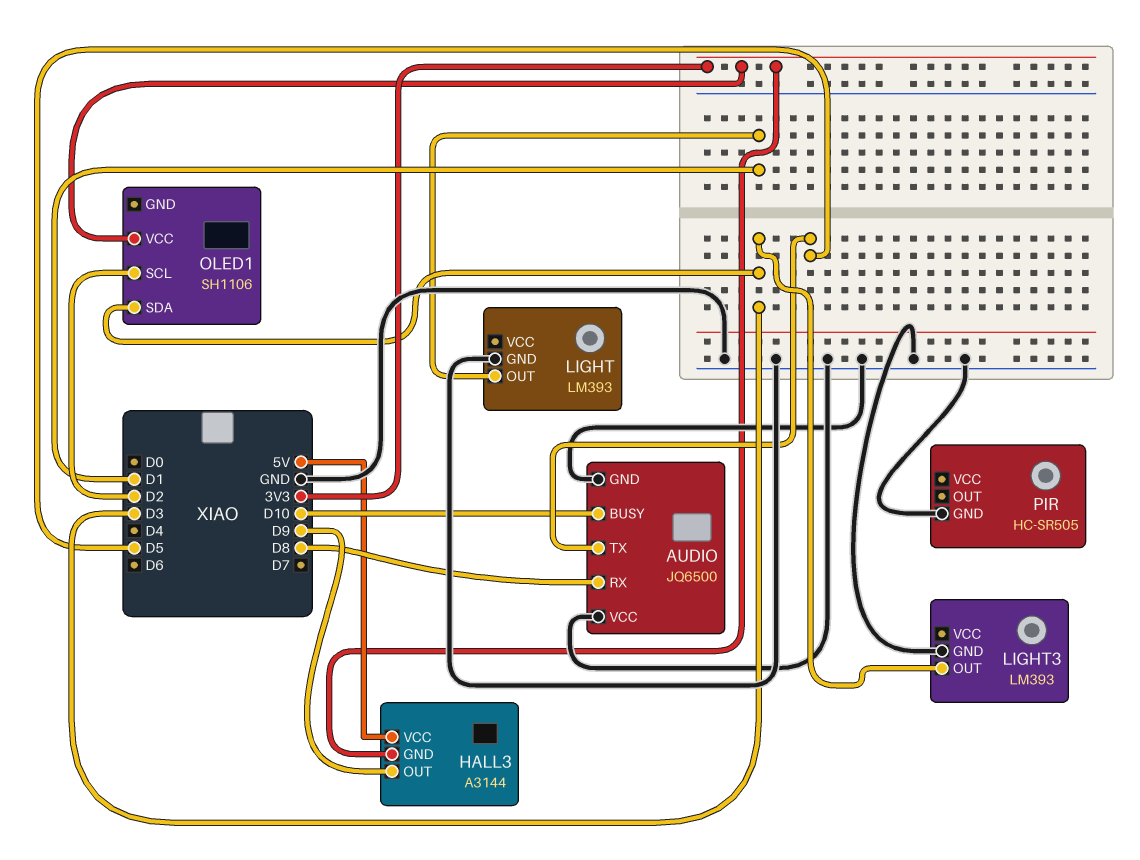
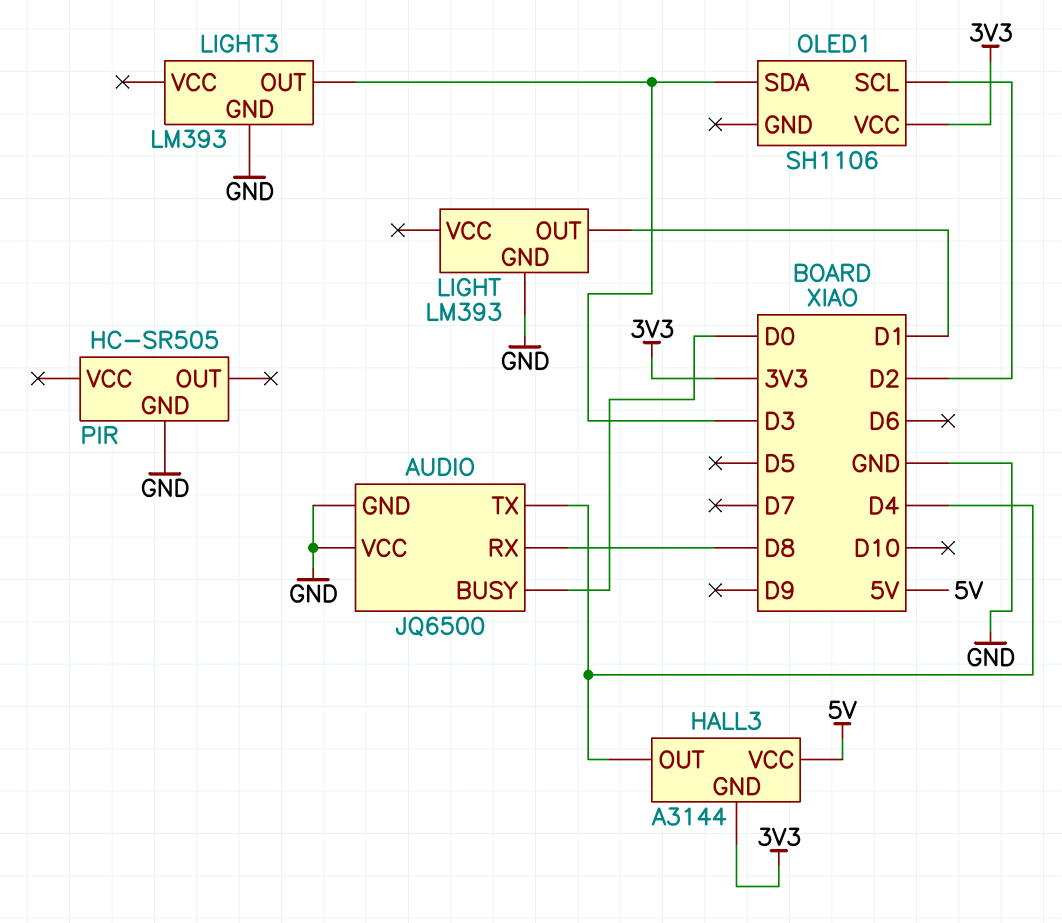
AUDIO pin BUSY: D10 -> D0
AUDIO pin TX: D5 -> D4
HALL3 pin OUT: D9 -> D4

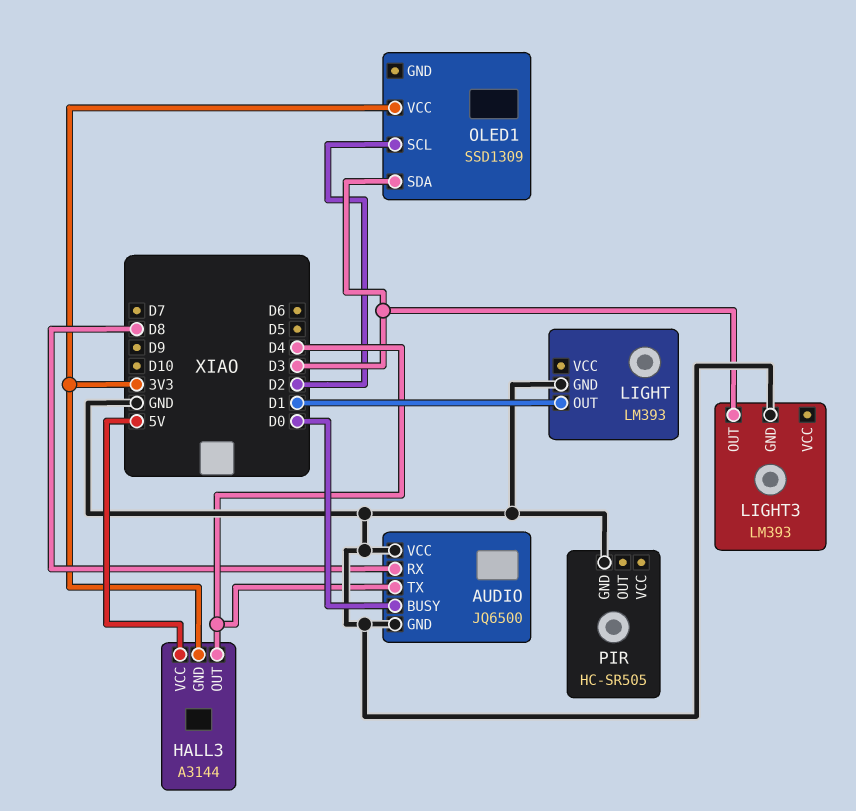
OLED1: SH1106 -> SSD1309

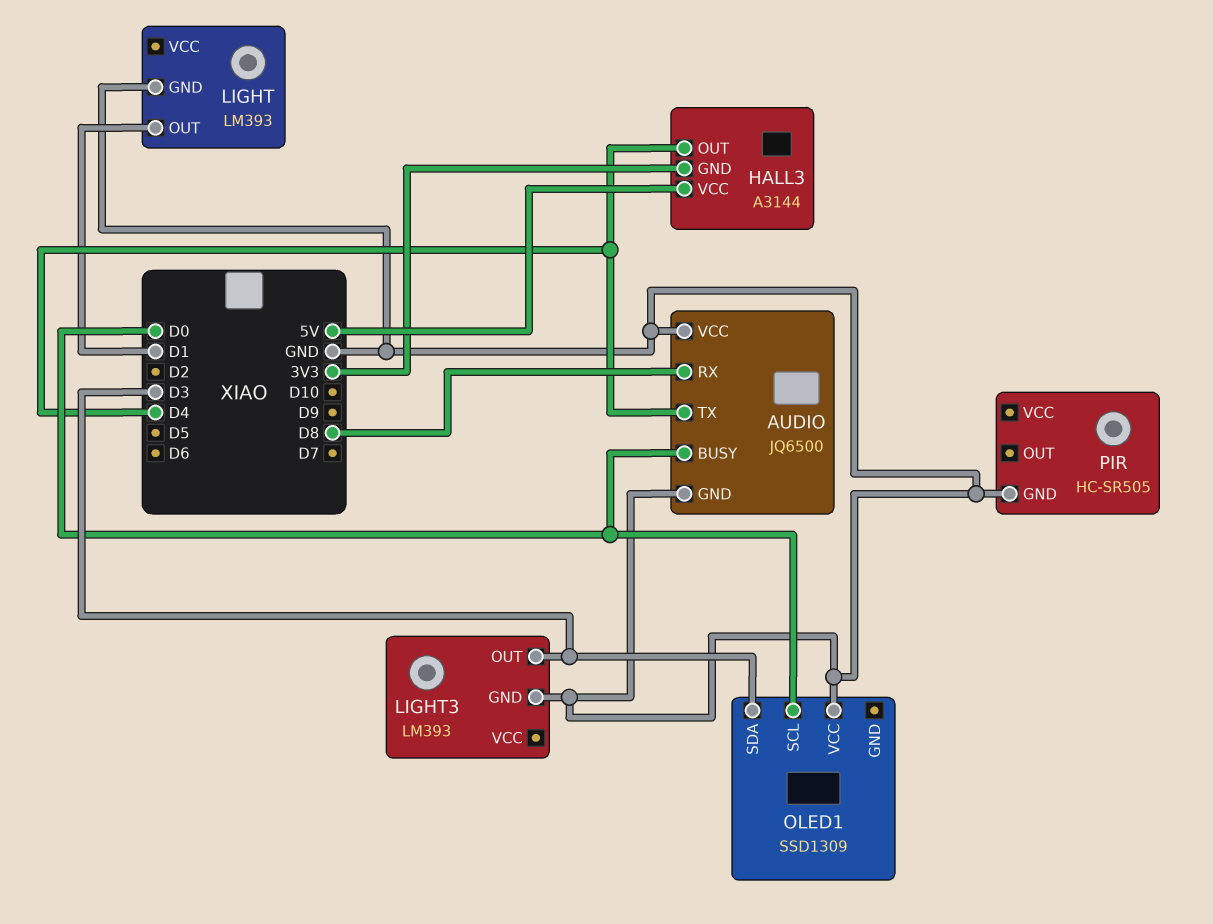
OLED1 pin SCL: D2 -> D0
OLED1 pin VCC: 3V3 -> GND

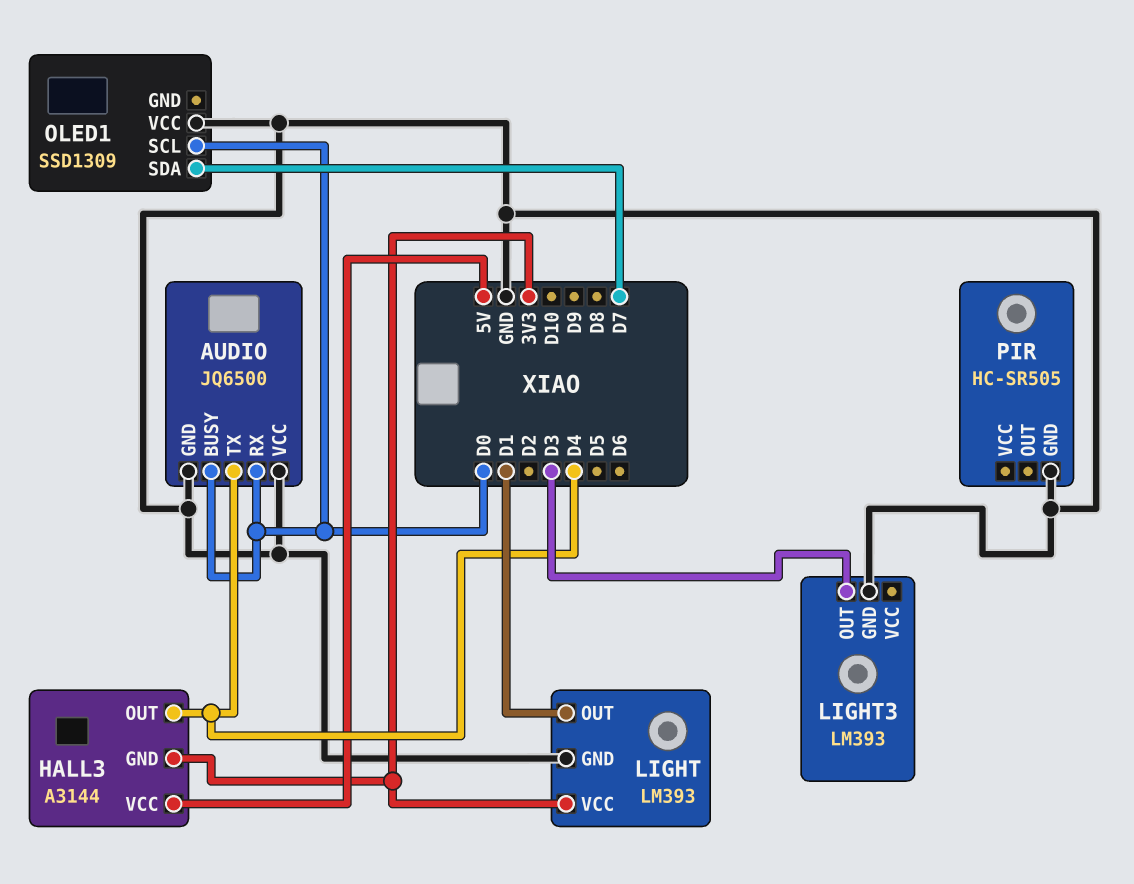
AUDIO pin RX: D8 -> D0
LIGHT pin VCC: none -> 3V3
OLED1 pin SDA: D3 -> D7

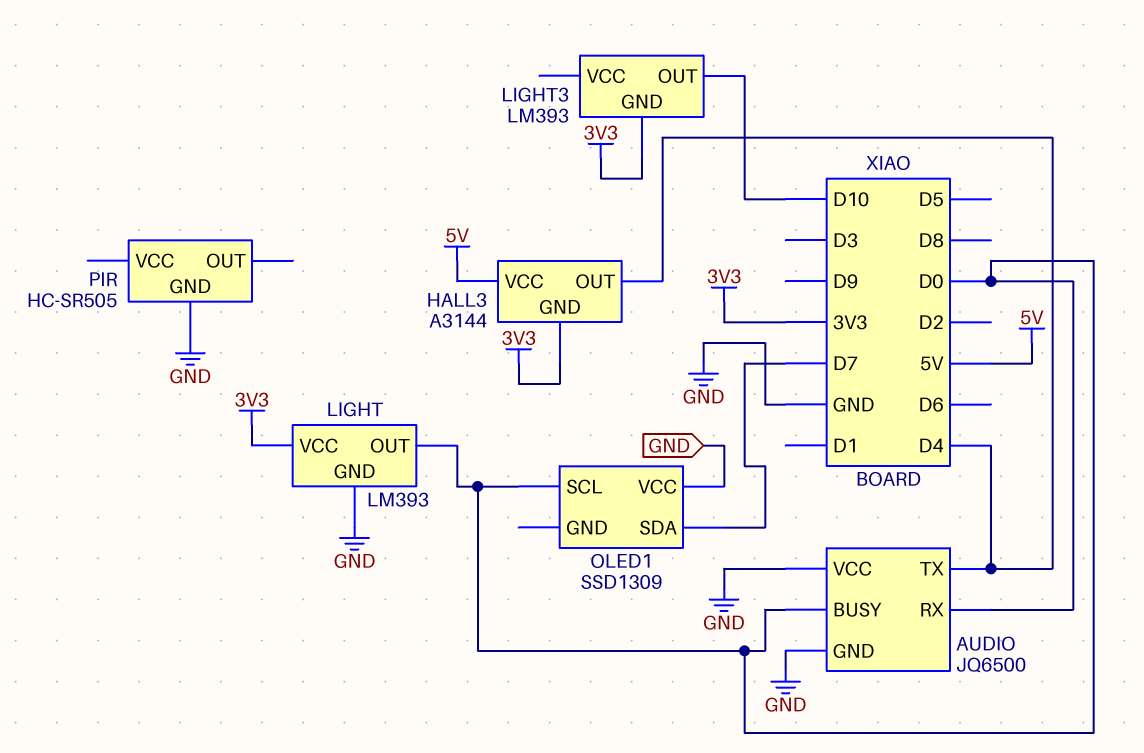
LIGHT pin OUT: D1 -> D0
LIGHT3 pin GND: GND -> 3V3
LIGHT3 pin OUT: D3 -> D10

